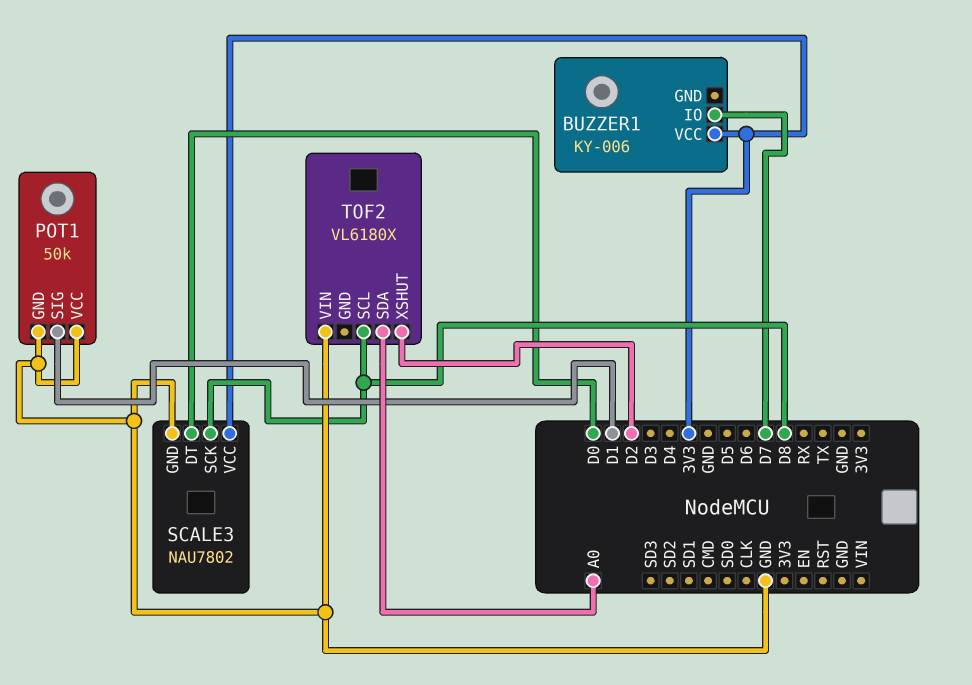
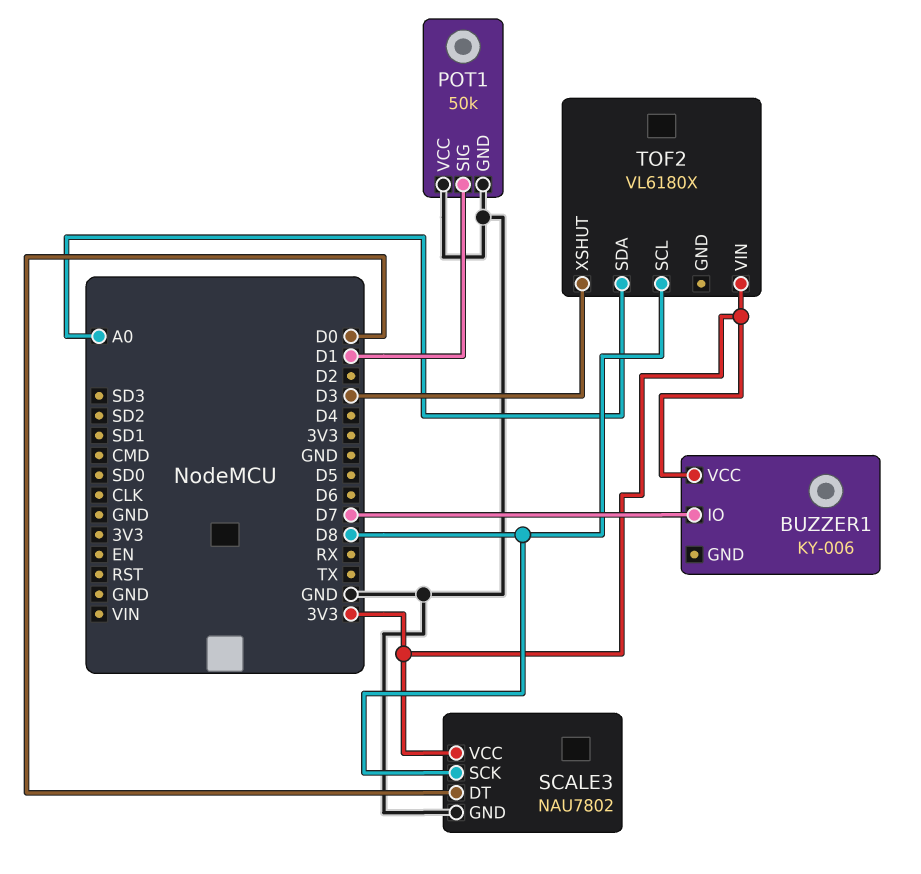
TOF2 pin VIN: GND -> 3V3
TOF2 pin XSHUT: D2 -> D3

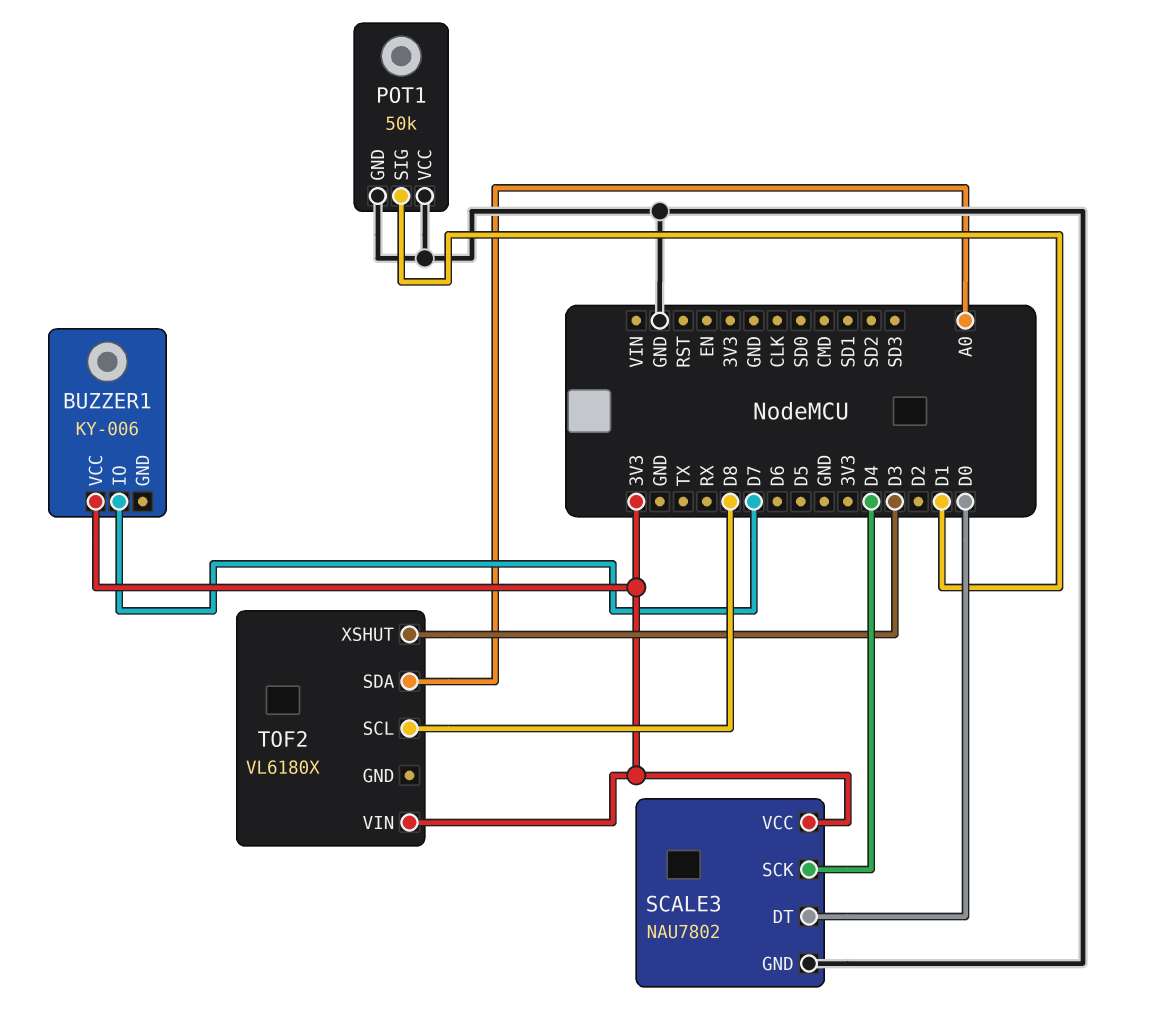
SCALE3 pin SCK: D8 -> D4

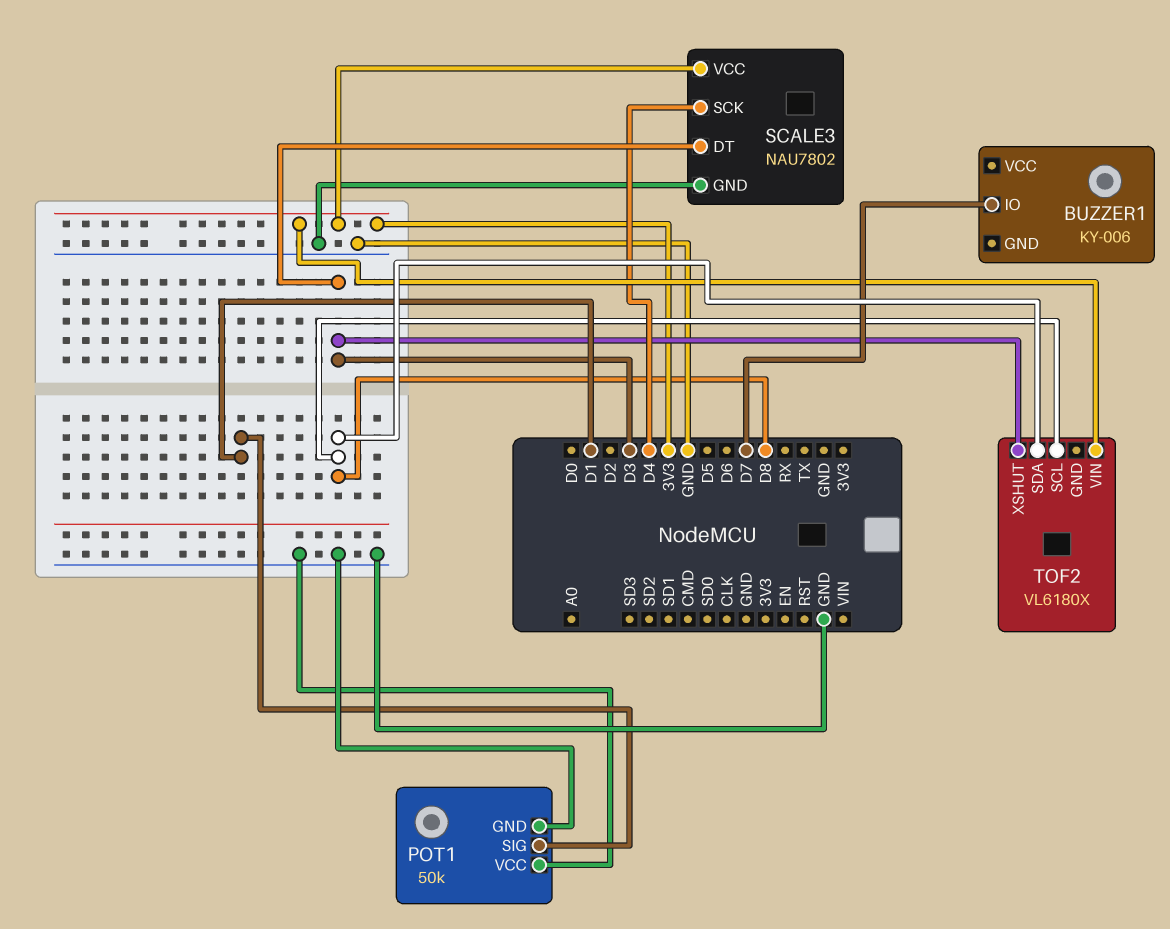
BUZZER1 pin VCC: 3V3 -> none
SCALE3 pin DT: D0 -> D3
TOF2 pin SDA: A0 -> D8

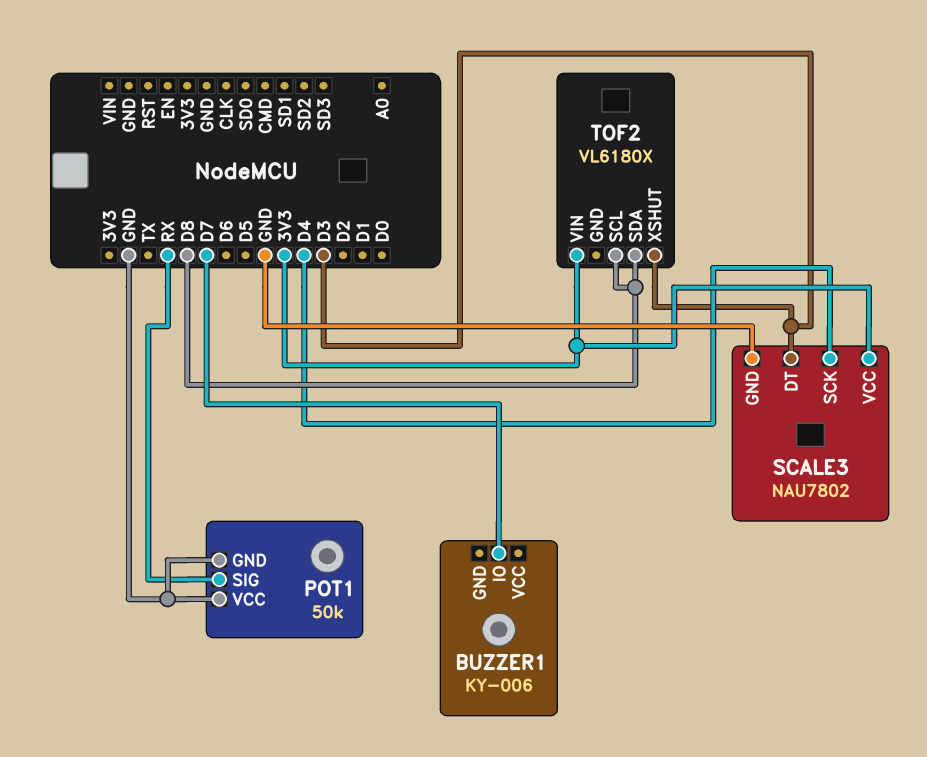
POT1 pin SIG: D1 -> RX

